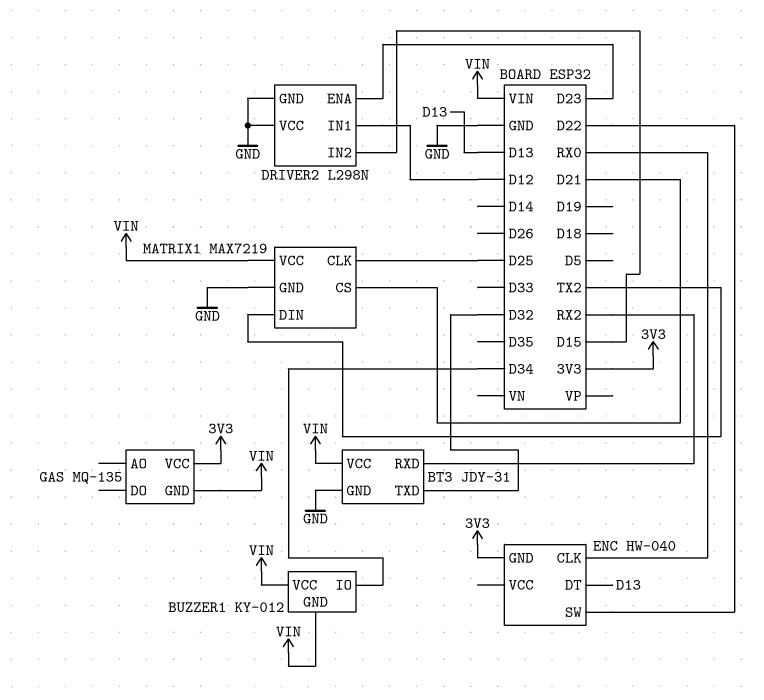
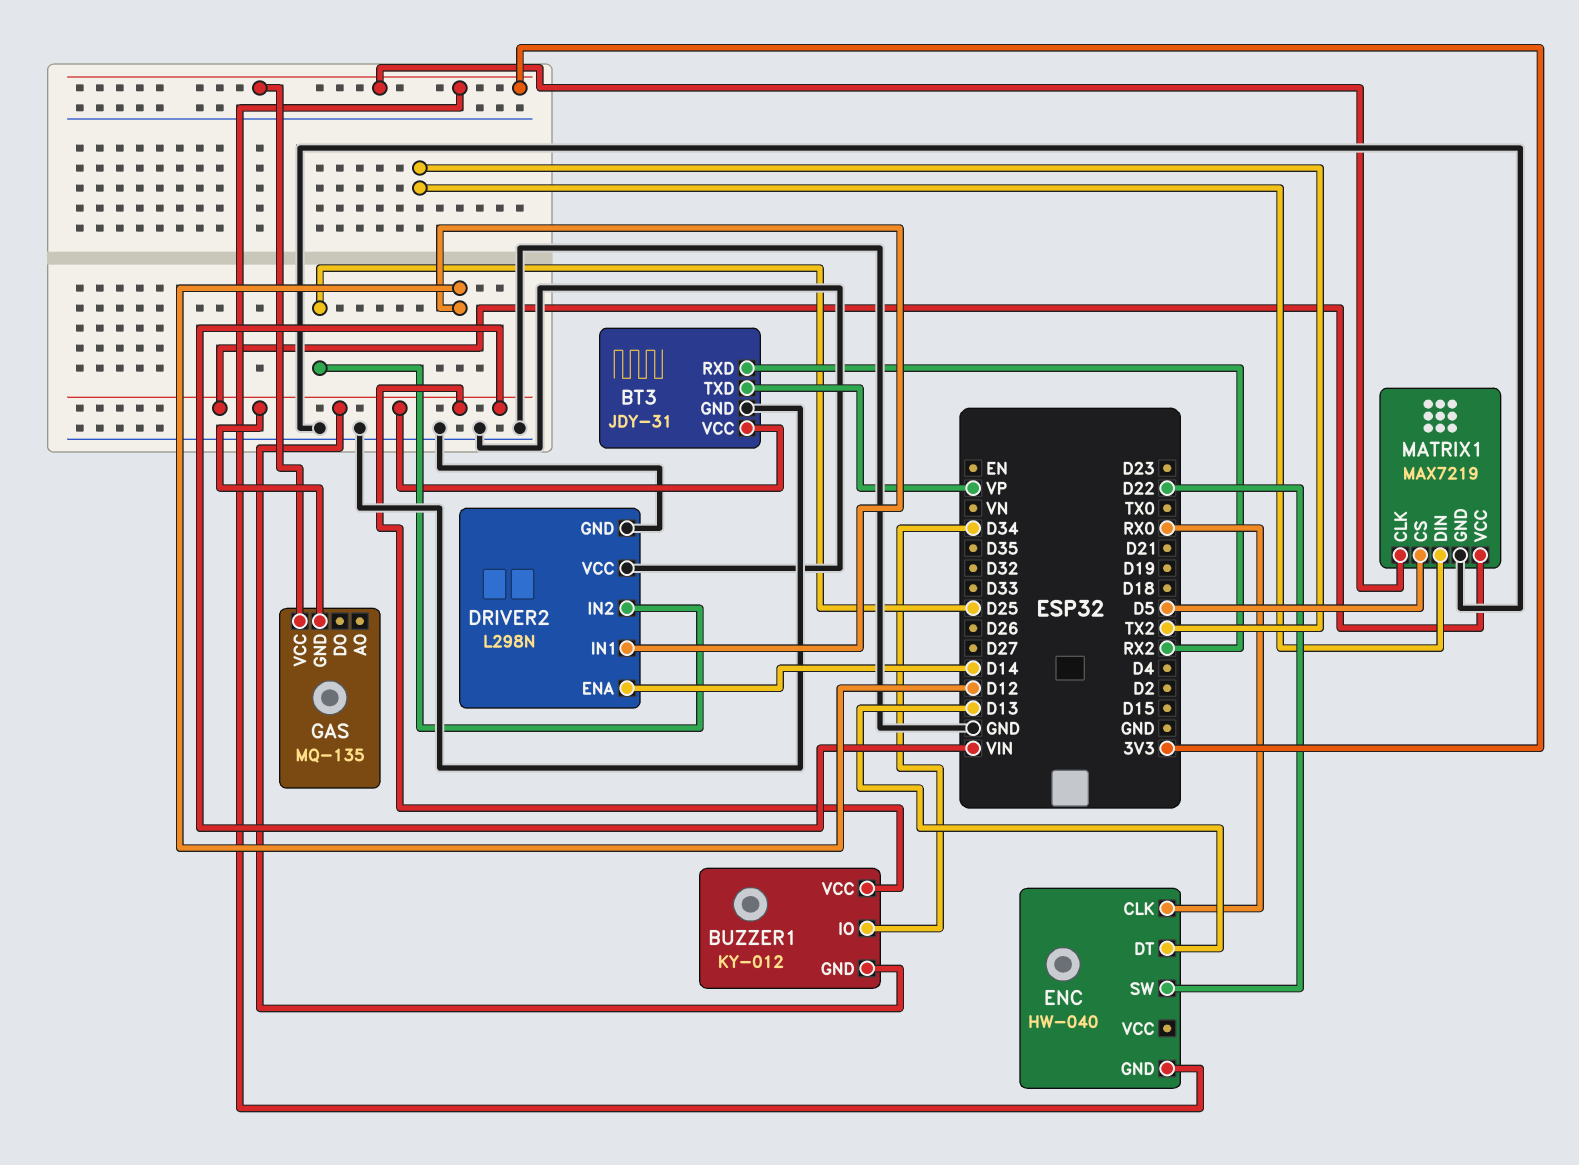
BT3 pin TXD: D32 -> VP
DRIVER2 pin ENA: D23 -> D14
DRIVER2 pin IN2: D15 -> D25
MATRIX1 pin CLK: D25 -> 3V3
MATRIX1 pin CS: D21 -> D5

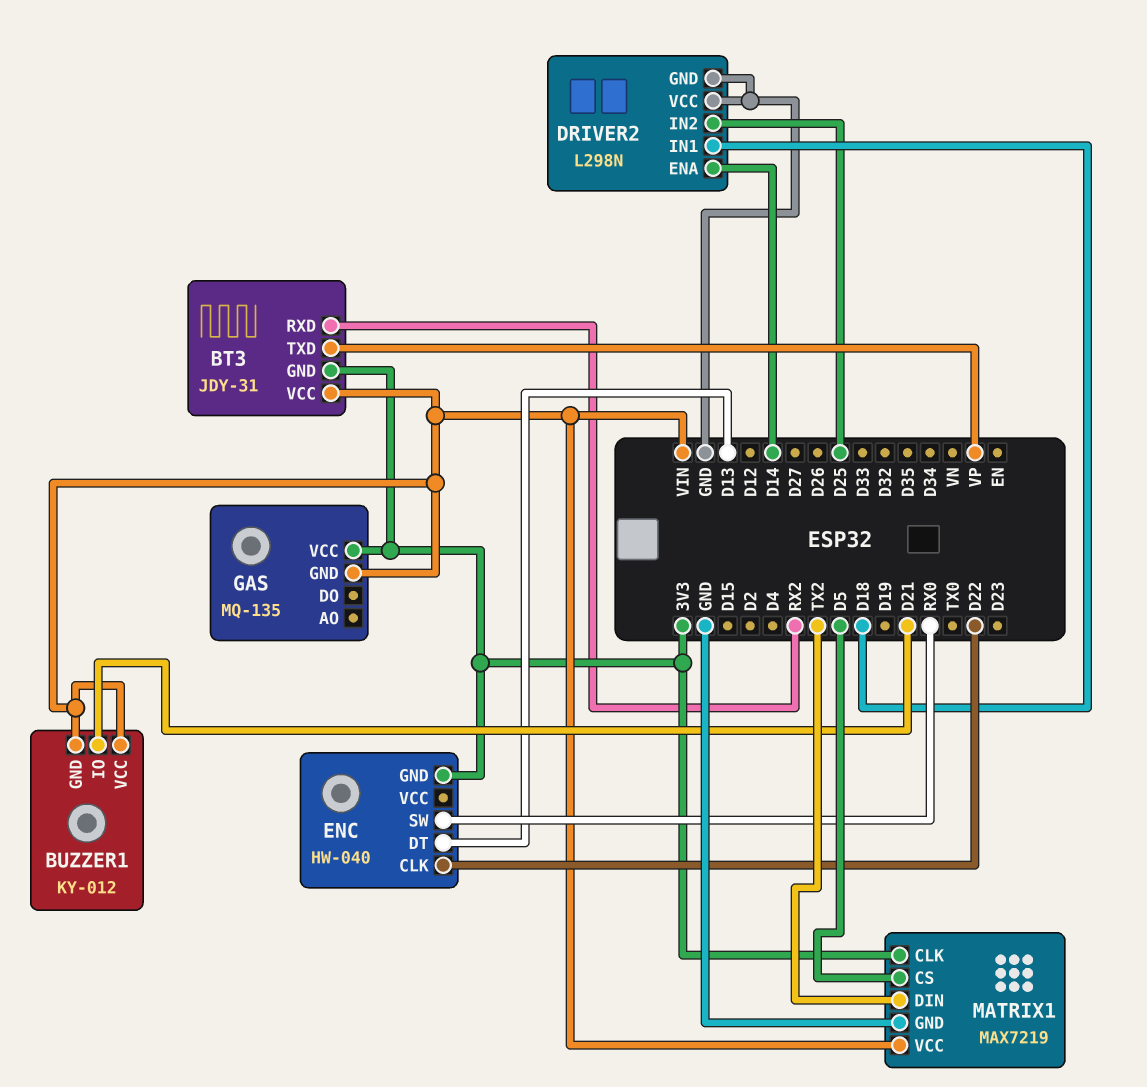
BT3 pin GND: GND -> 3V3
BUZZER1 pin IO: D34 -> D21
DRIVER2 pin IN1: D12 -> D18
ENC pin CLK: RX0 -> D22
ENC pin SW: D22 -> RX0

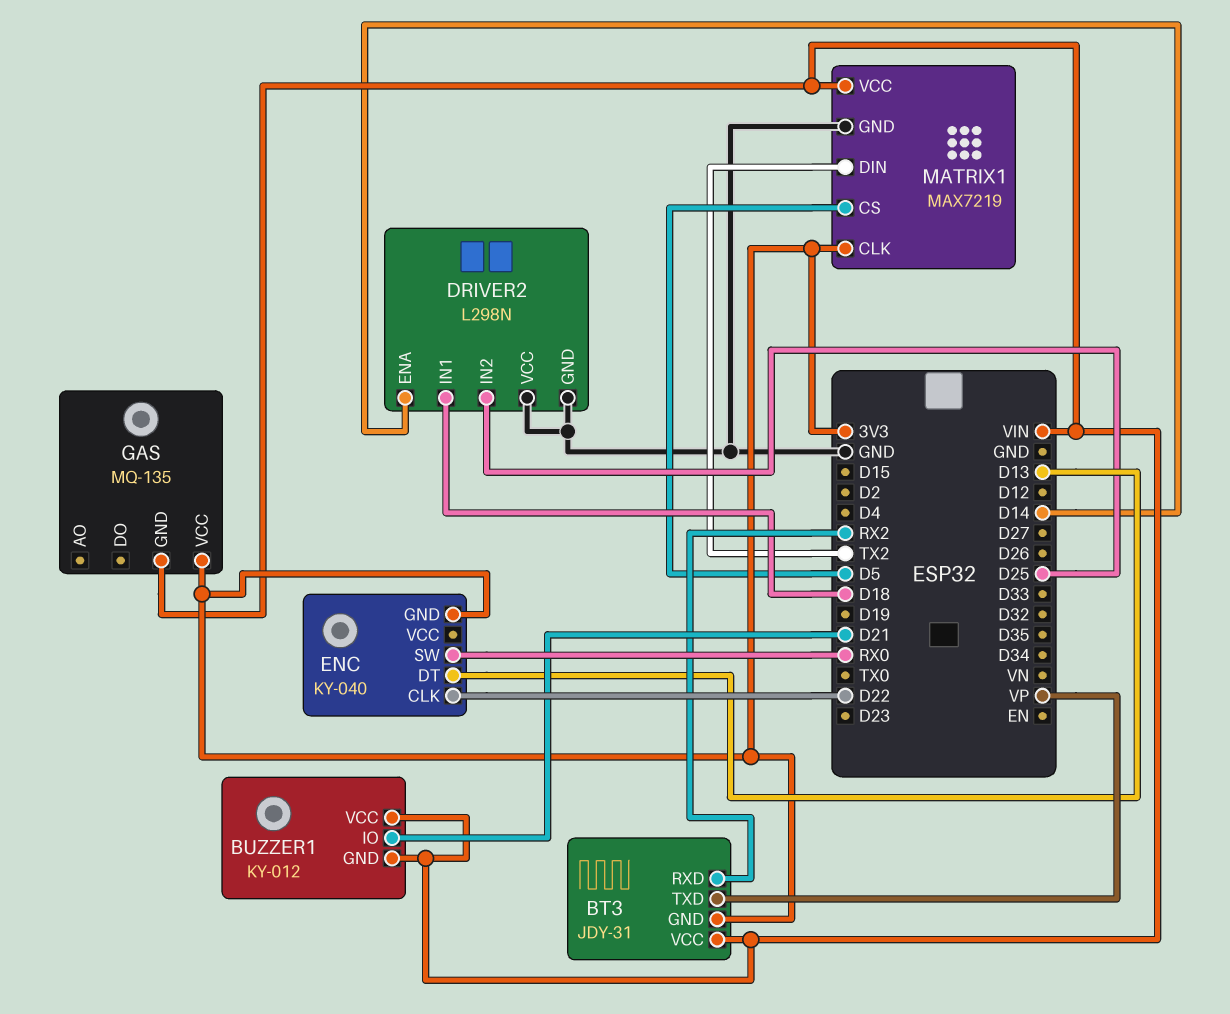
ENC: HW-040 -> KY-040

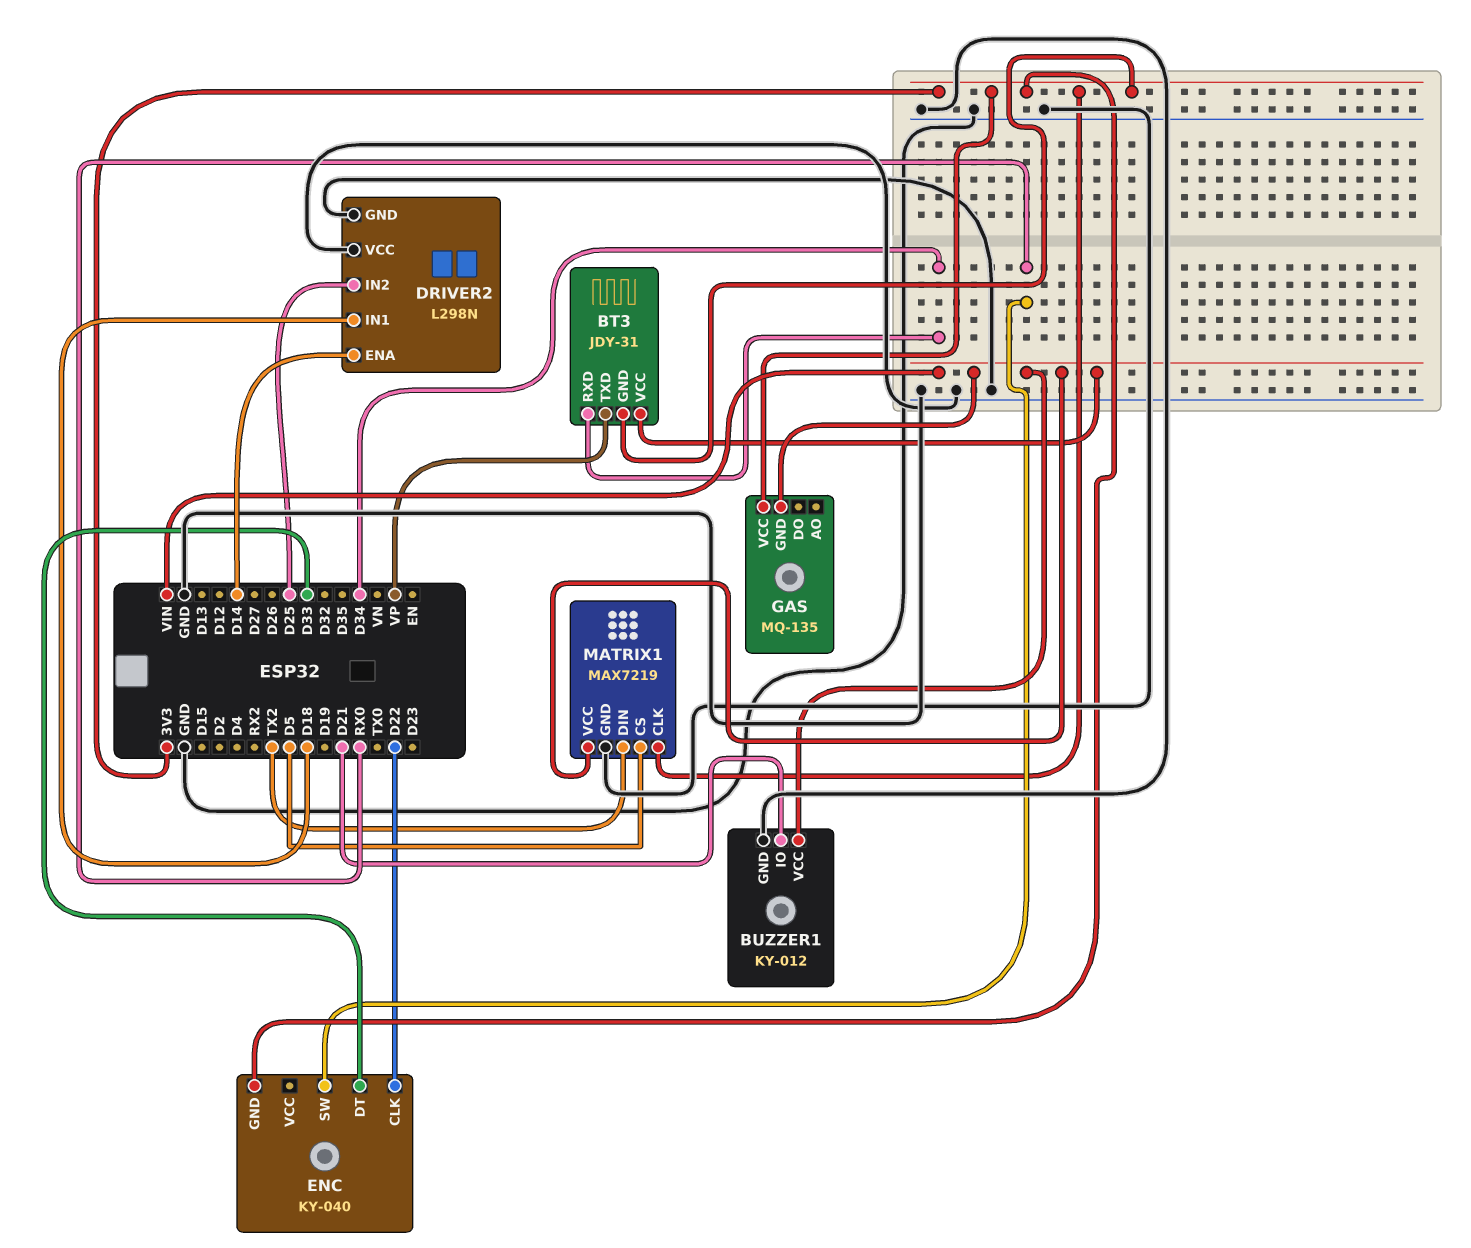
BT3 pin RXD: RX2 -> D34
BUZZER1 pin GND: VIN -> GND
ENC pin DT: D13 -> D33

